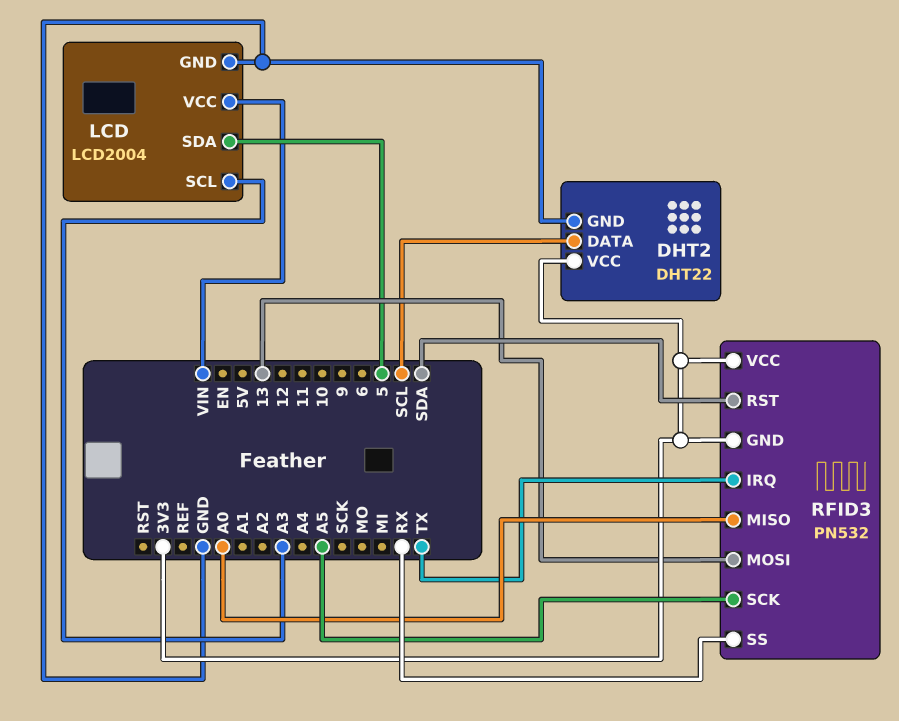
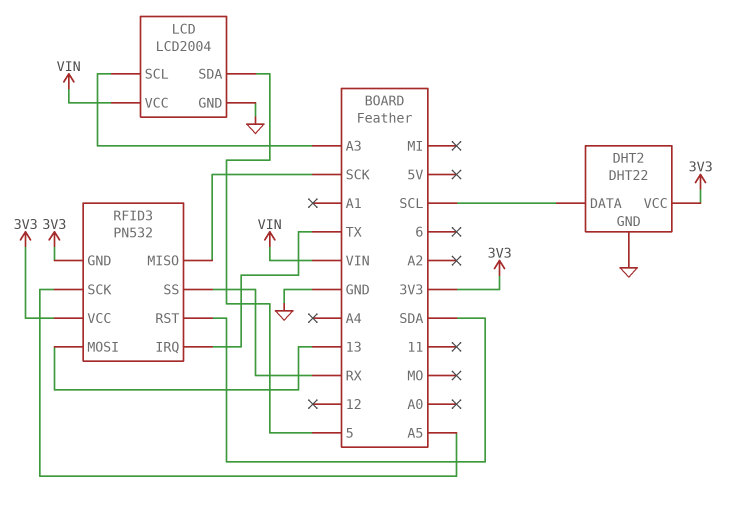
RFID3 pin MISO: A0 -> SCK

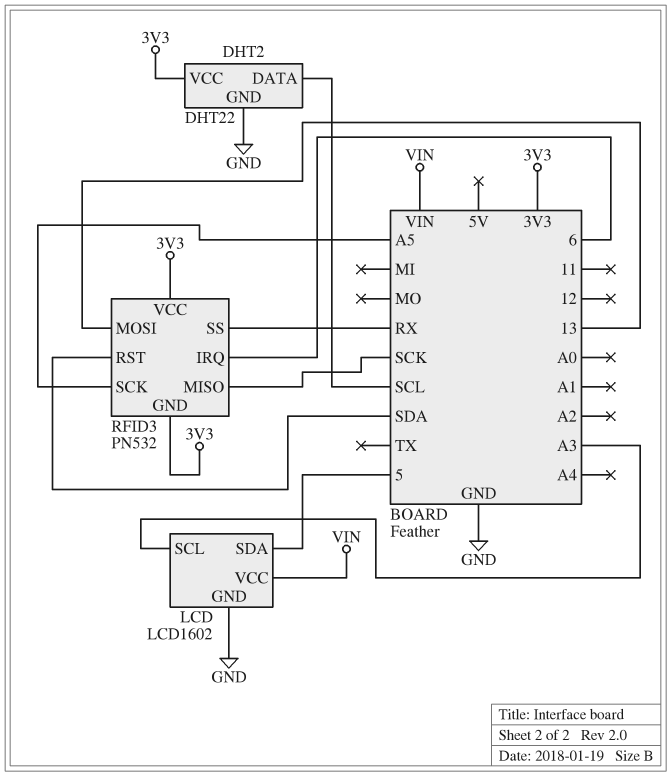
LCD: LCD2004 -> LCD1602
RFID3 pin IRQ: TX -> 6

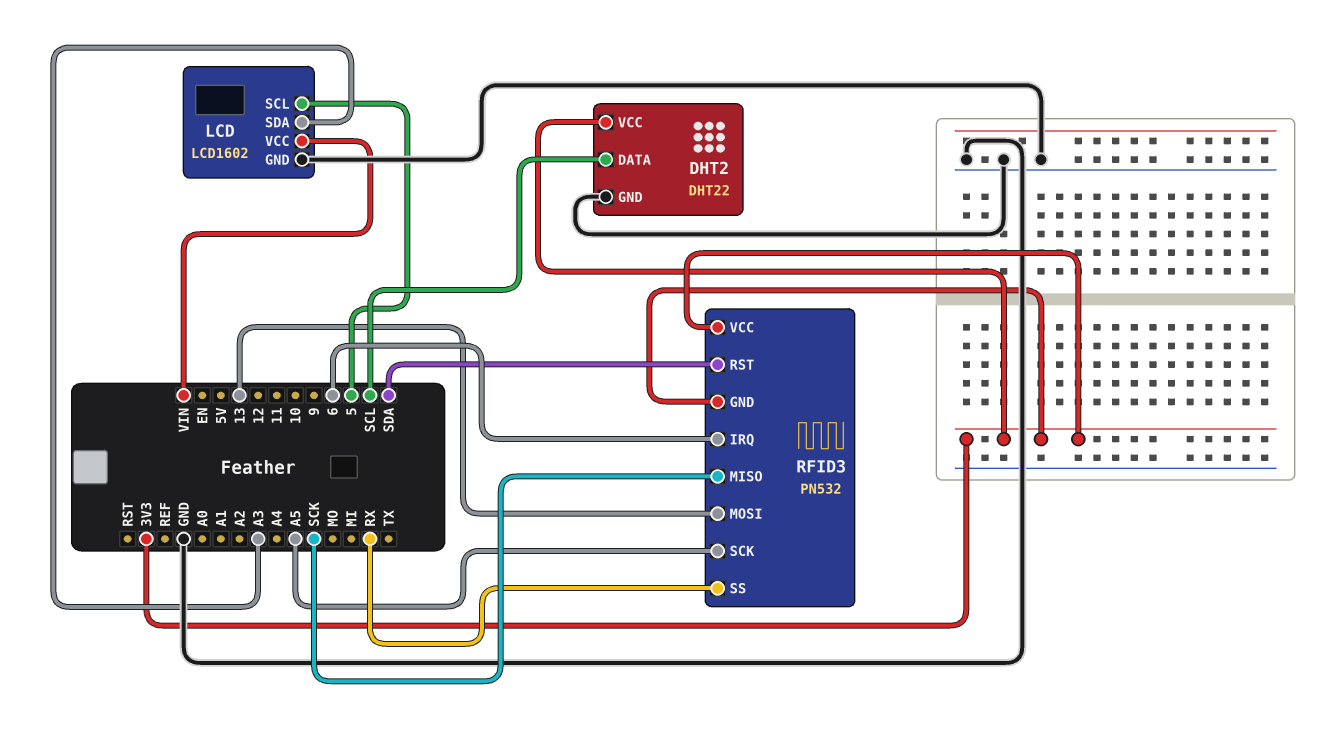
LCD pin SCL: A3 -> 5
LCD pin SDA: 5 -> A3

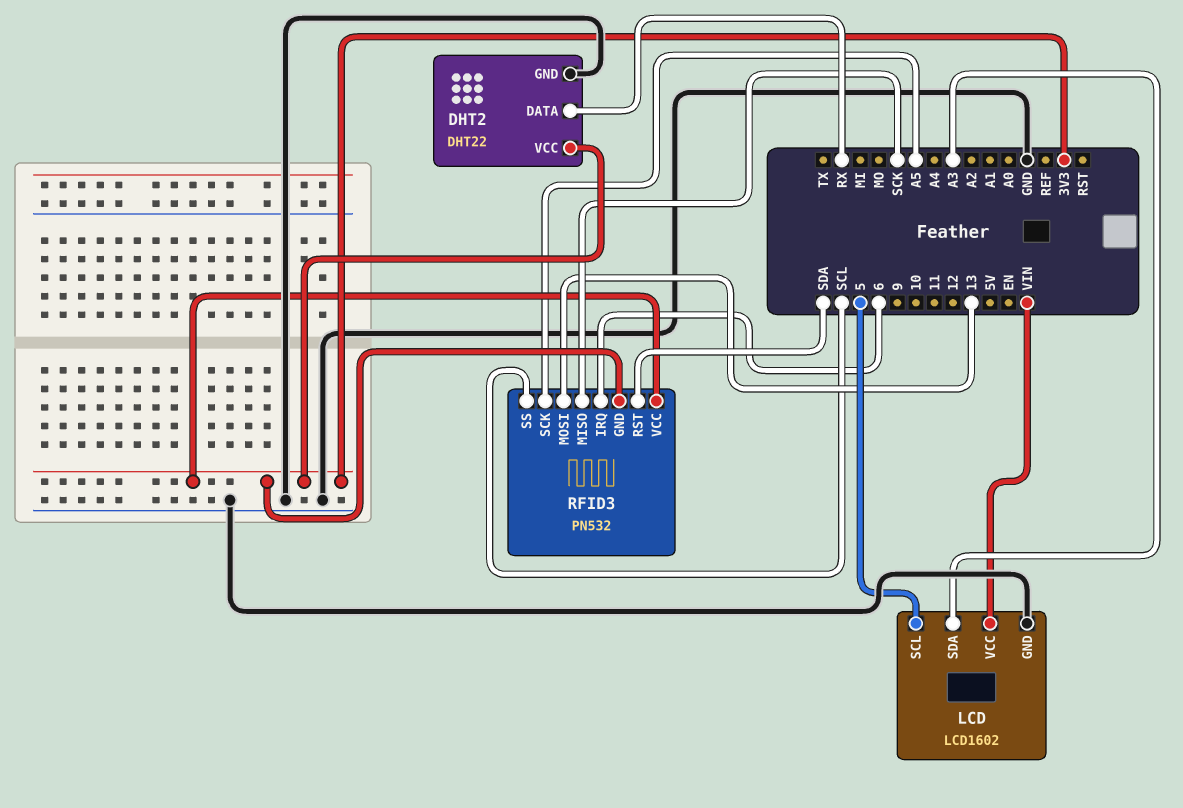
DHT2 pin DATA: SCL -> RX
RFID3 pin SS: RX -> SCL

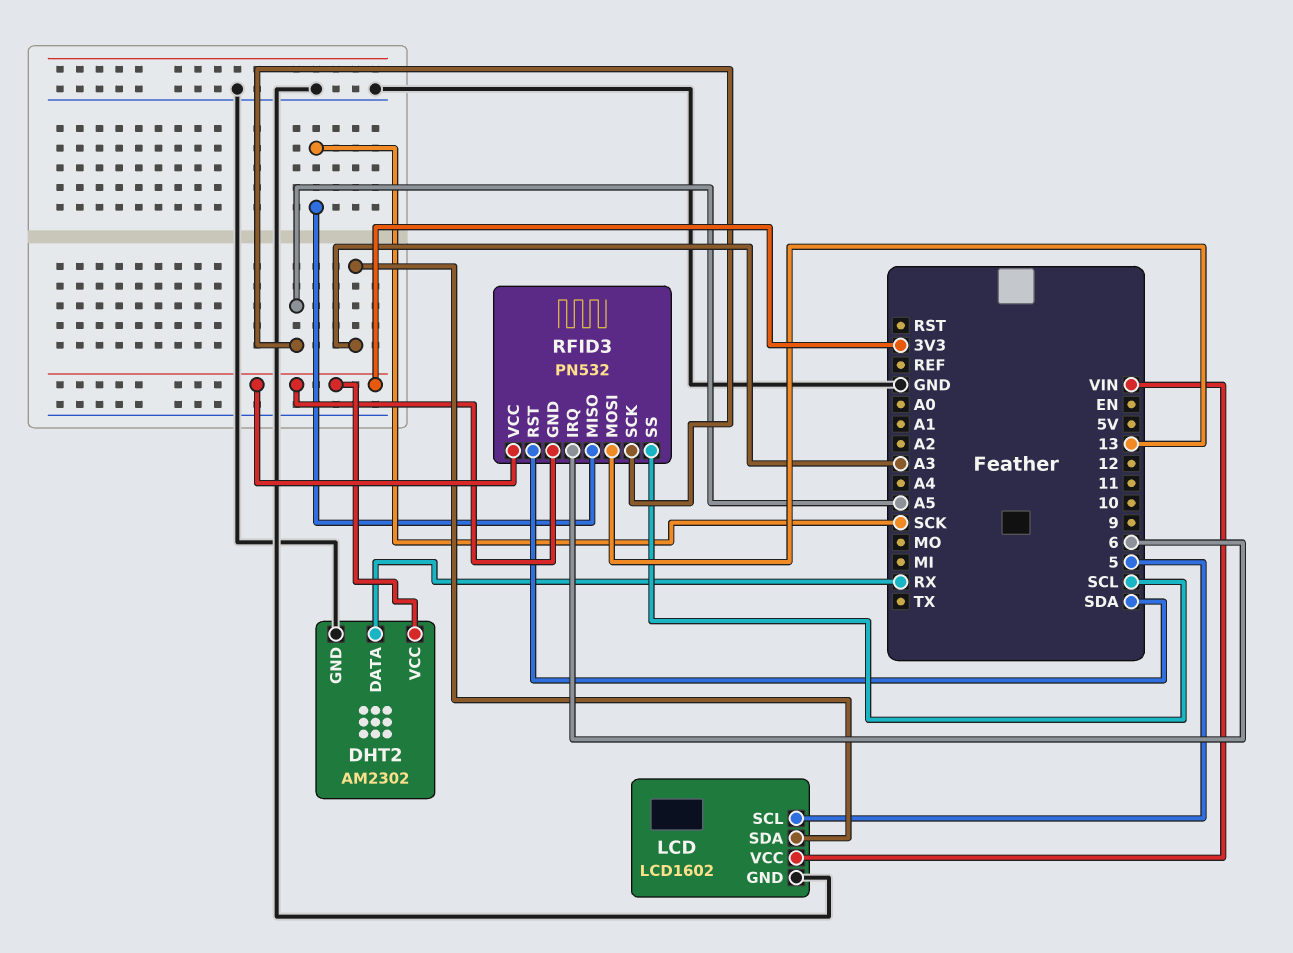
DHT2: DHT22 -> AM2302

